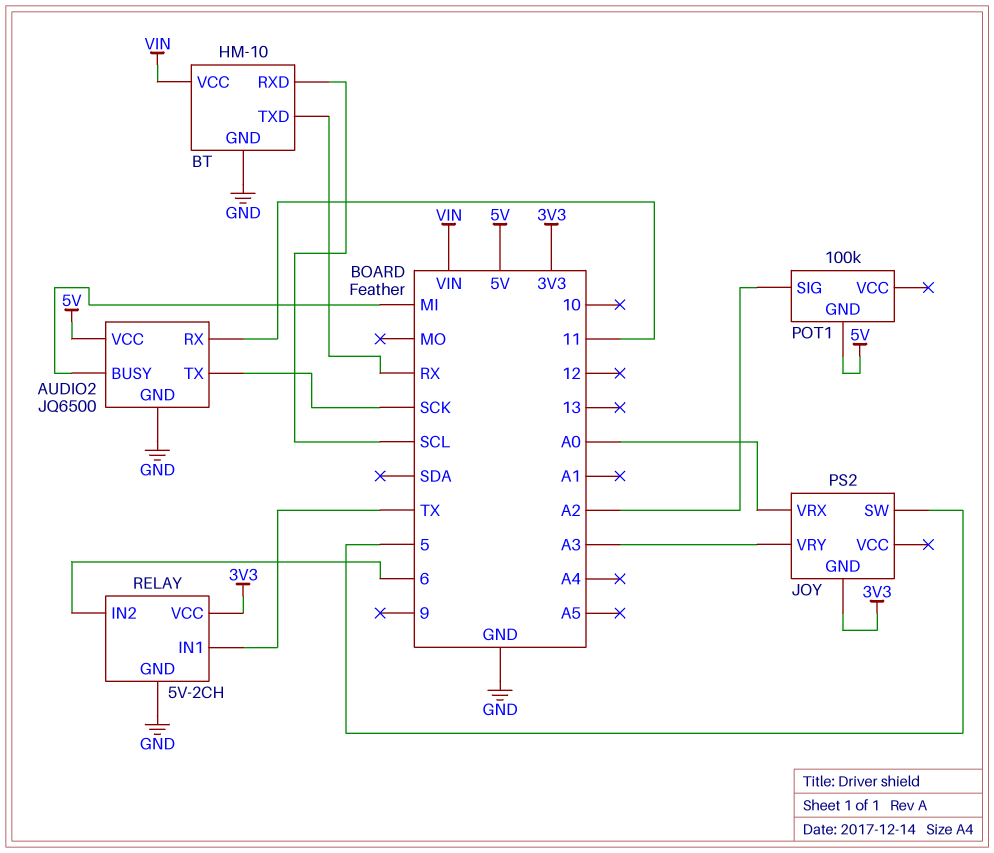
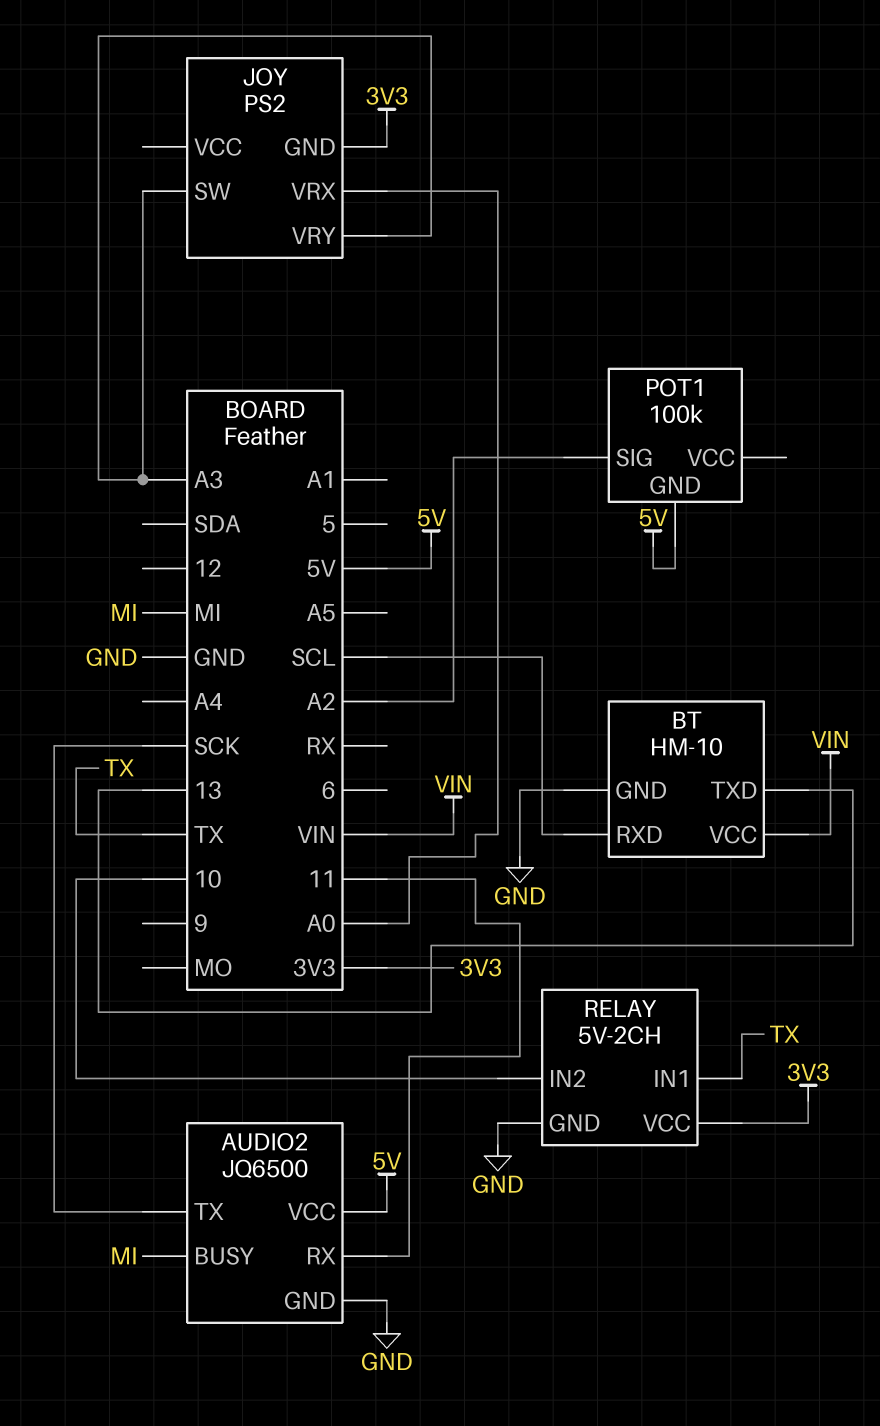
BT pin TXD: RX -> 13
JOY pin SW: 5 -> A3
RELAY pin IN2: 6 -> 10

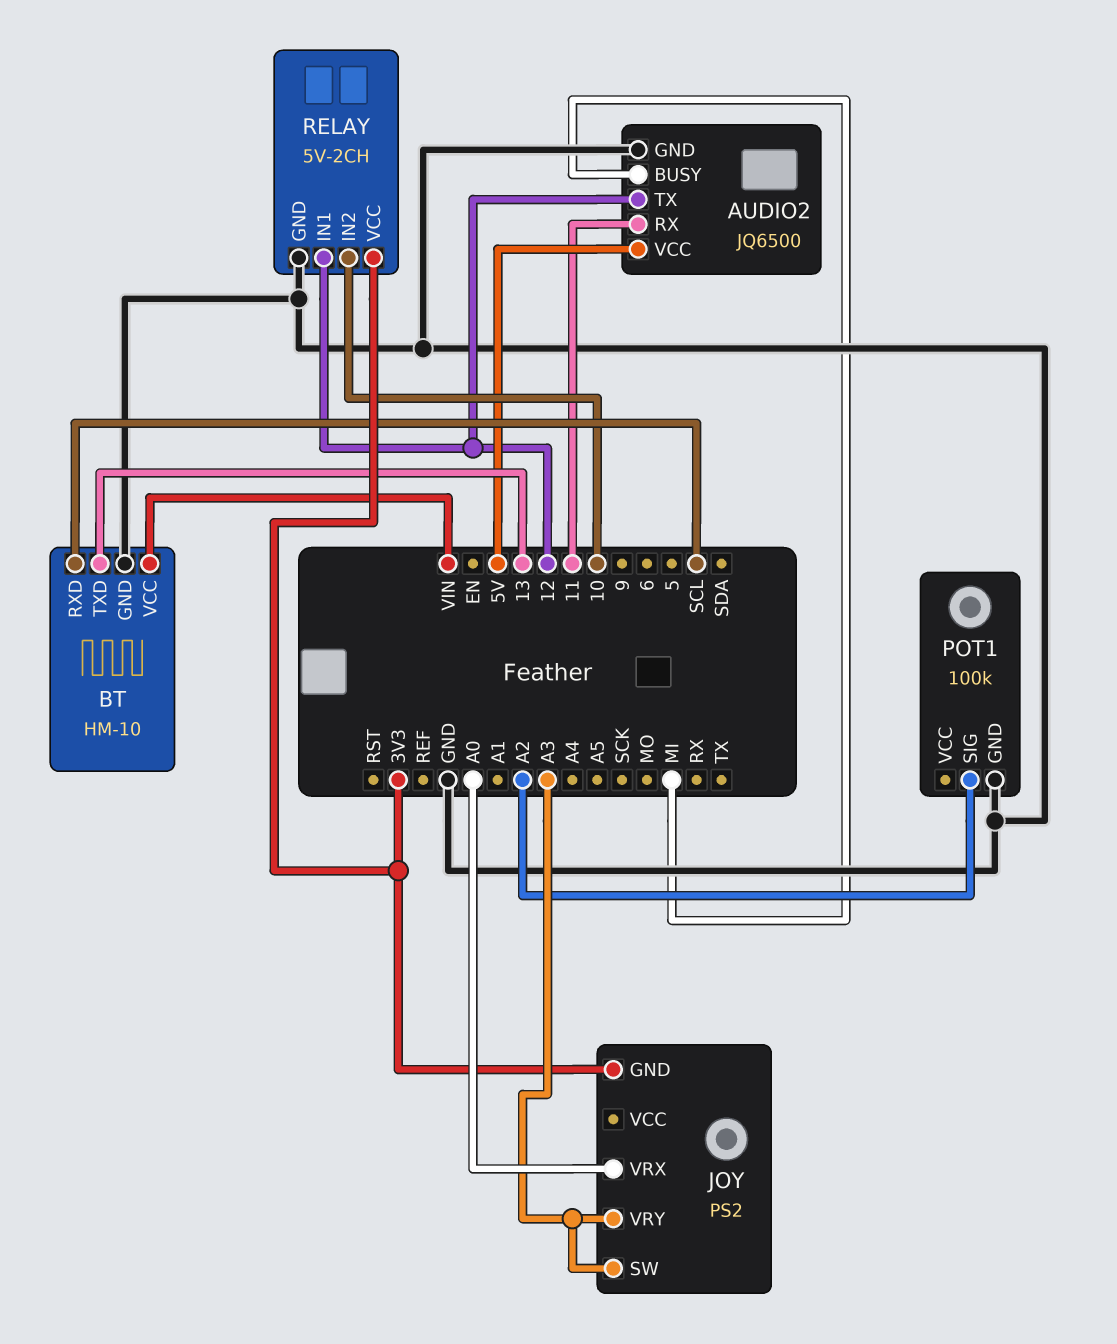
AUDIO2 pin TX: SCK -> 12
POT1 pin GND: 5V -> GND
RELAY pin IN1: TX -> 12

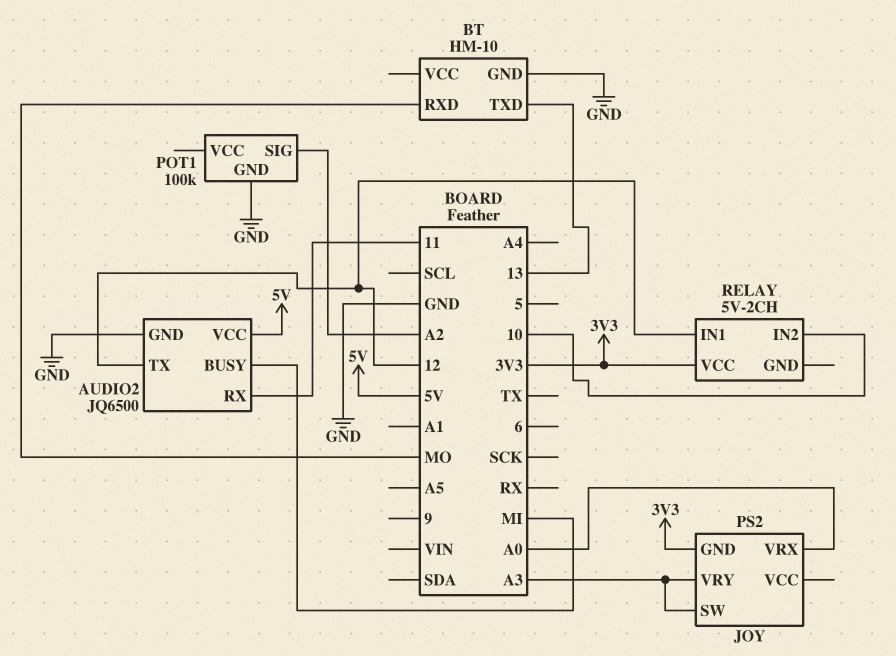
BT pin RXD: SCL -> MO
BT pin VCC: VIN -> none
RELAY pin GND: GND -> none

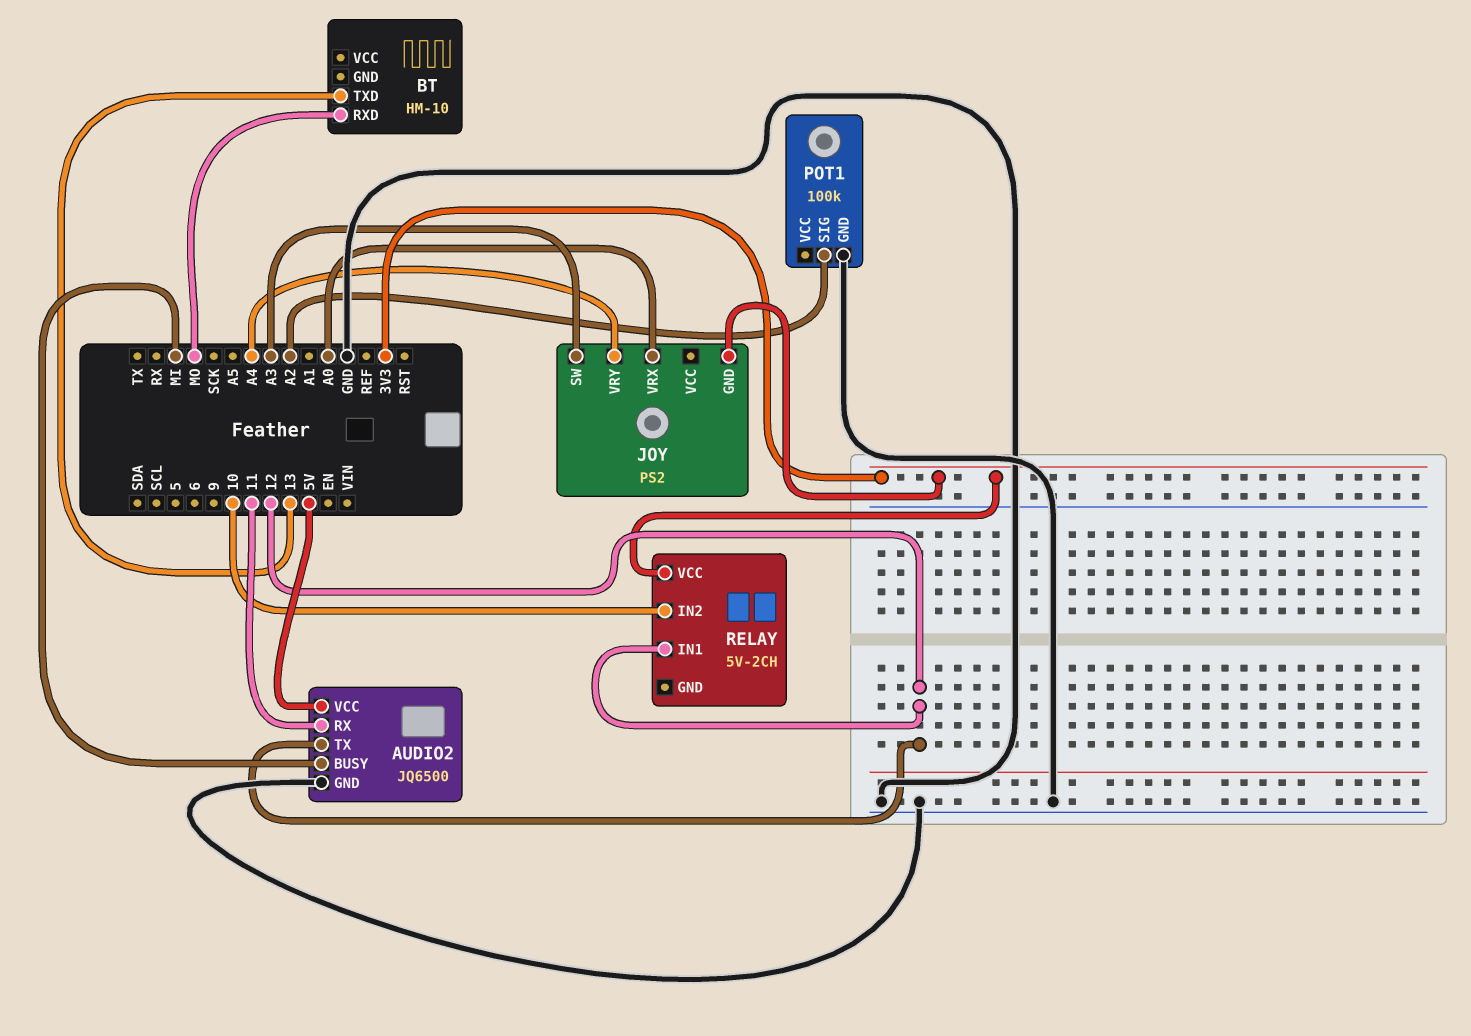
BT pin GND: GND -> none
JOY pin VRY: A3 -> A4

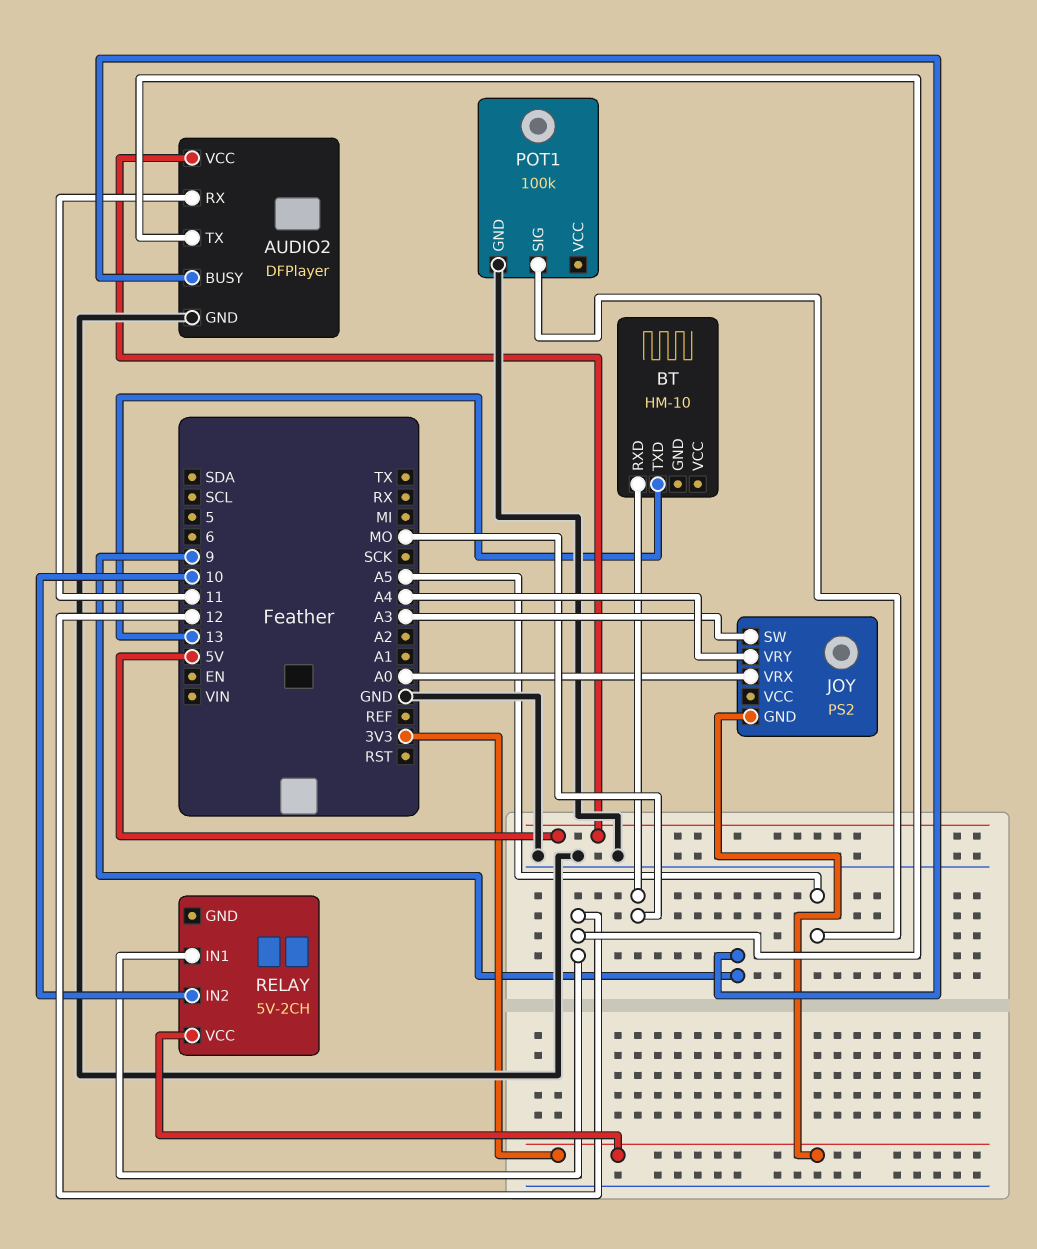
AUDIO2: JQ6500 -> DFPlayer
AUDIO2 pin BUSY: MI -> 9
POT1 pin SIG: A2 -> A5

